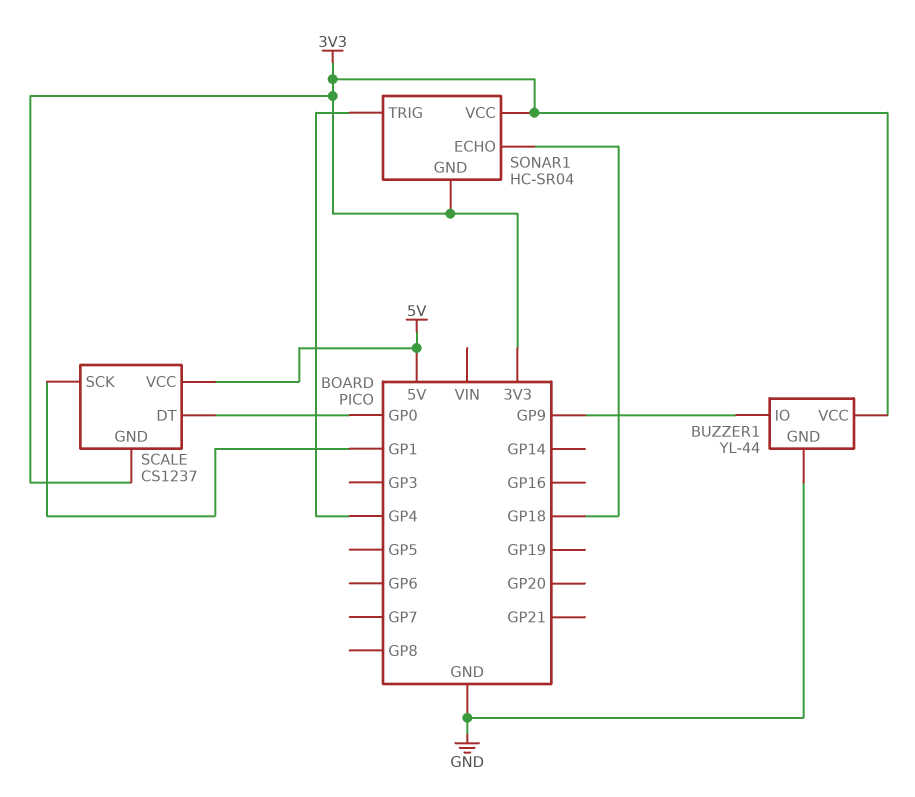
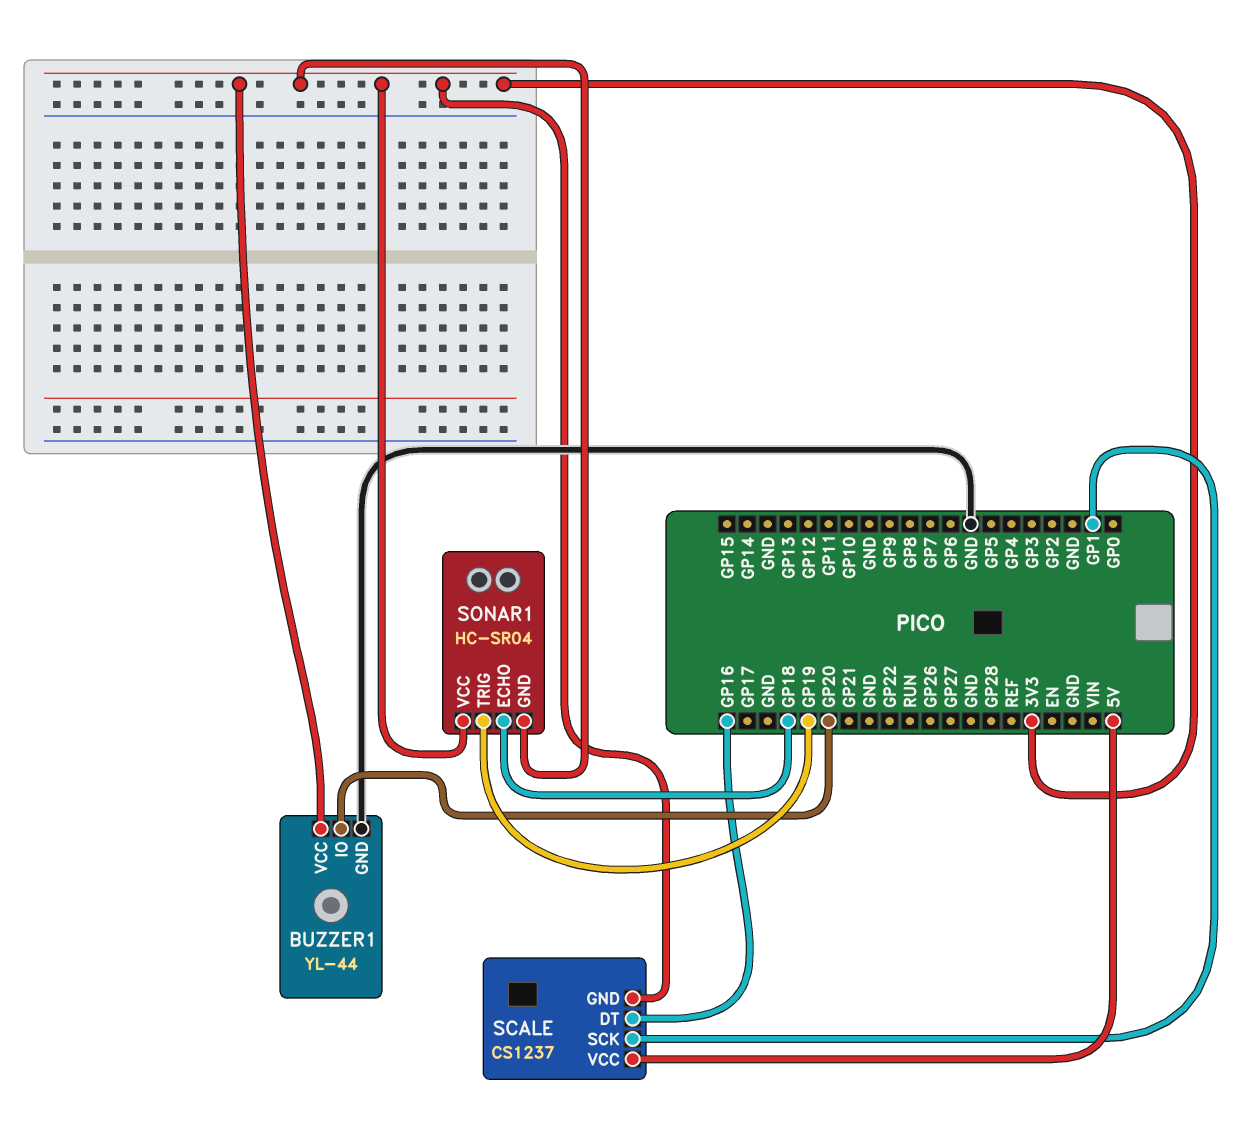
BUZZER1 pin IO: GP9 -> GP20
SCALE pin DT: GP0 -> GP16
SONAR1 pin TRIG: GP4 -> GP19

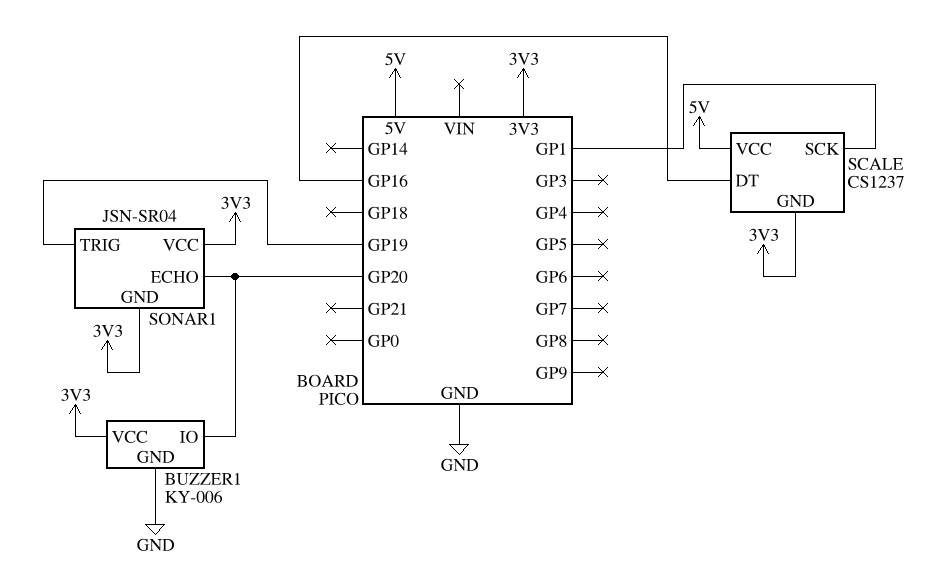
BUZZER1: YL-44 -> KY-006
SONAR1: HC-SR04 -> JSN-SR04
SONAR1 pin ECHO: GP18 -> GP20

